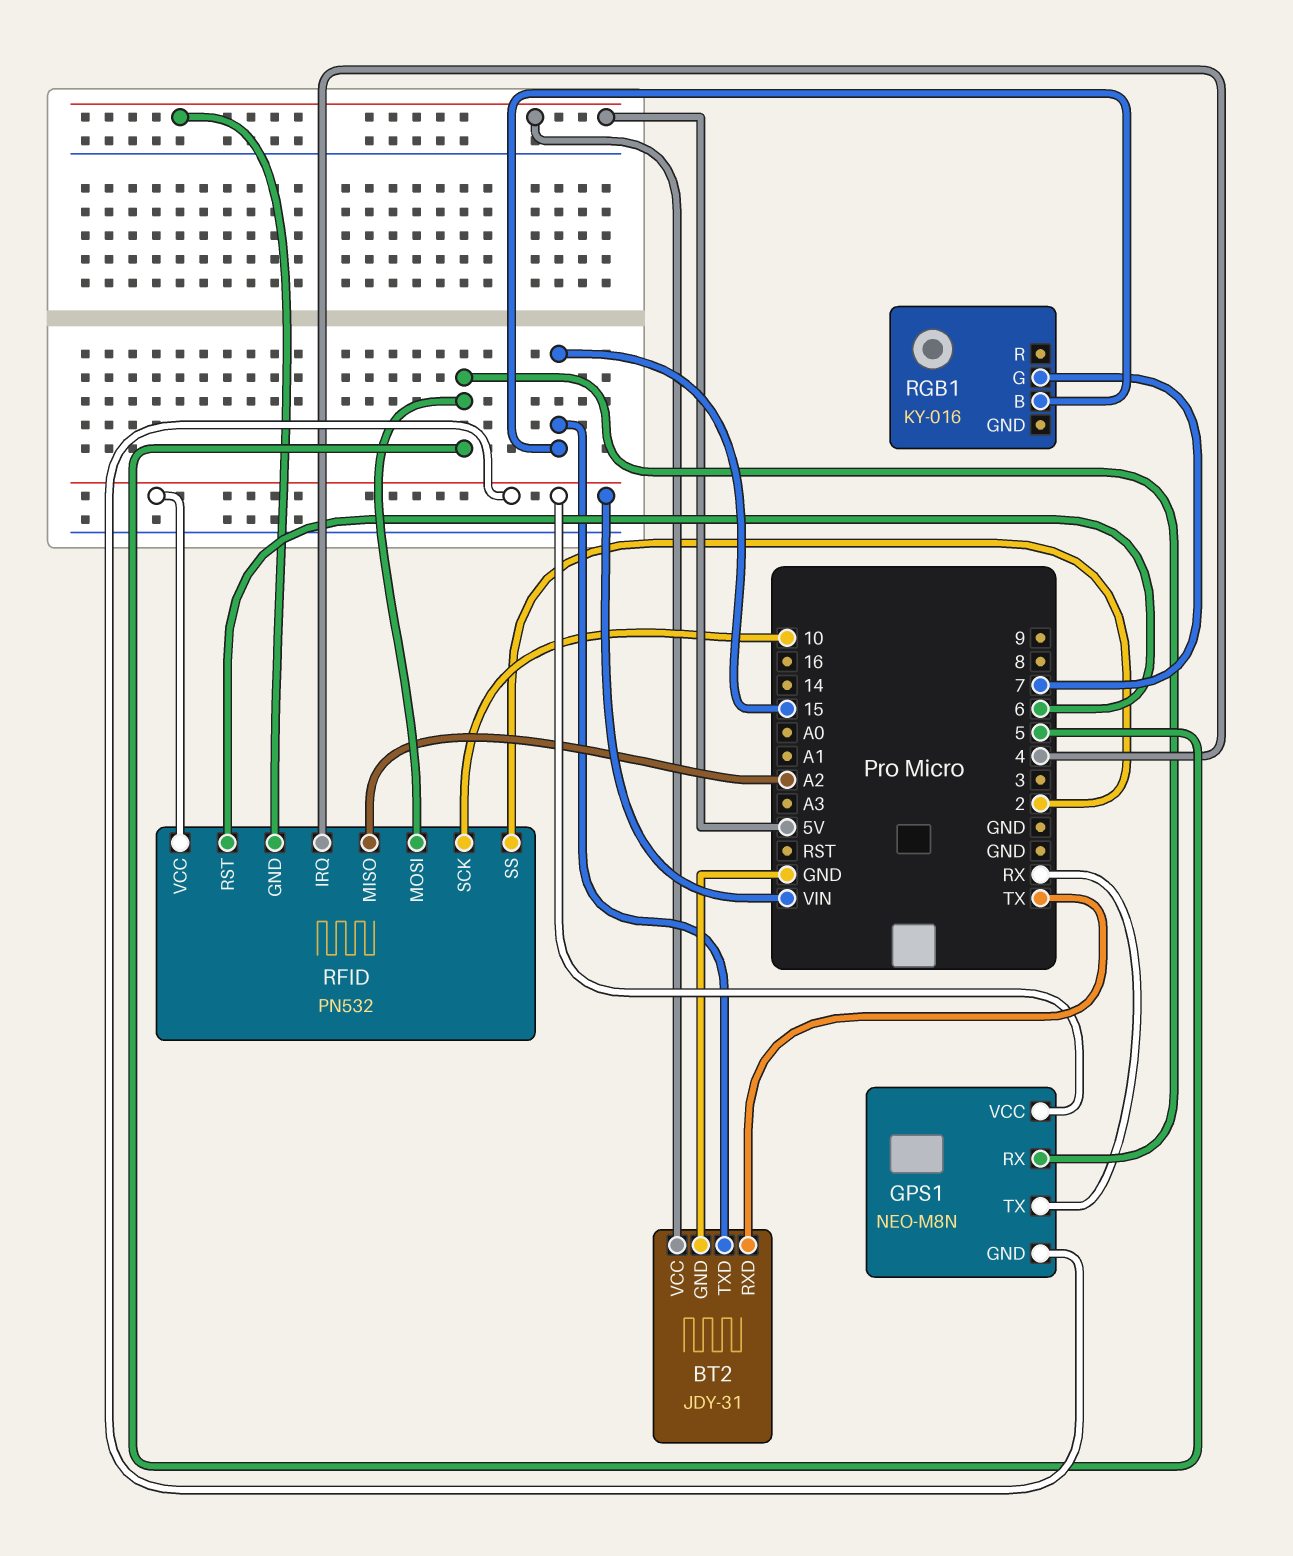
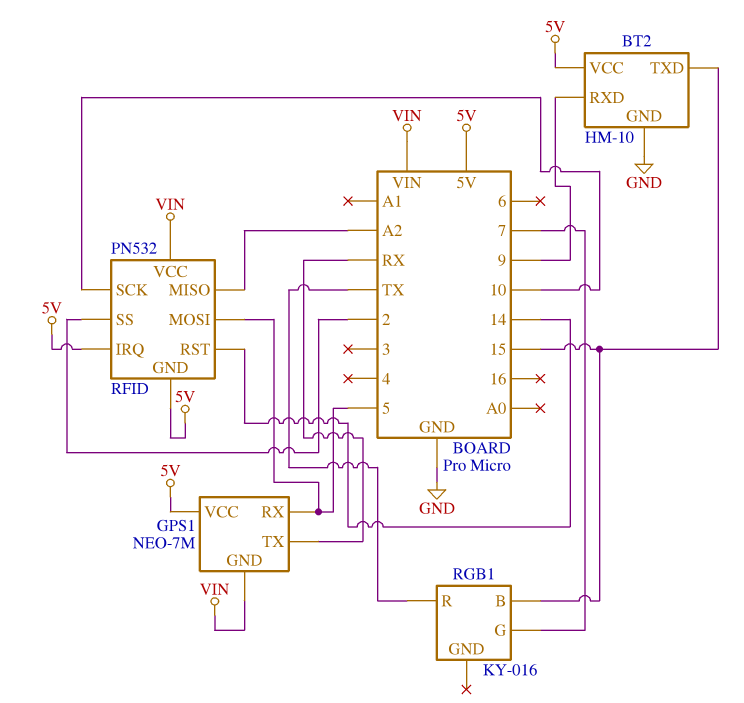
BT2: JDY-31 -> HM-10
BT2 pin RXD: TX -> 9
GPS1: NEO-M8N -> NEO-7M
GPS1 pin VCC: VIN -> 5V
RFID pin IRQ: 4 -> 5V
RFID pin RST: 6 -> 14
RGB1 pin R: none -> TX

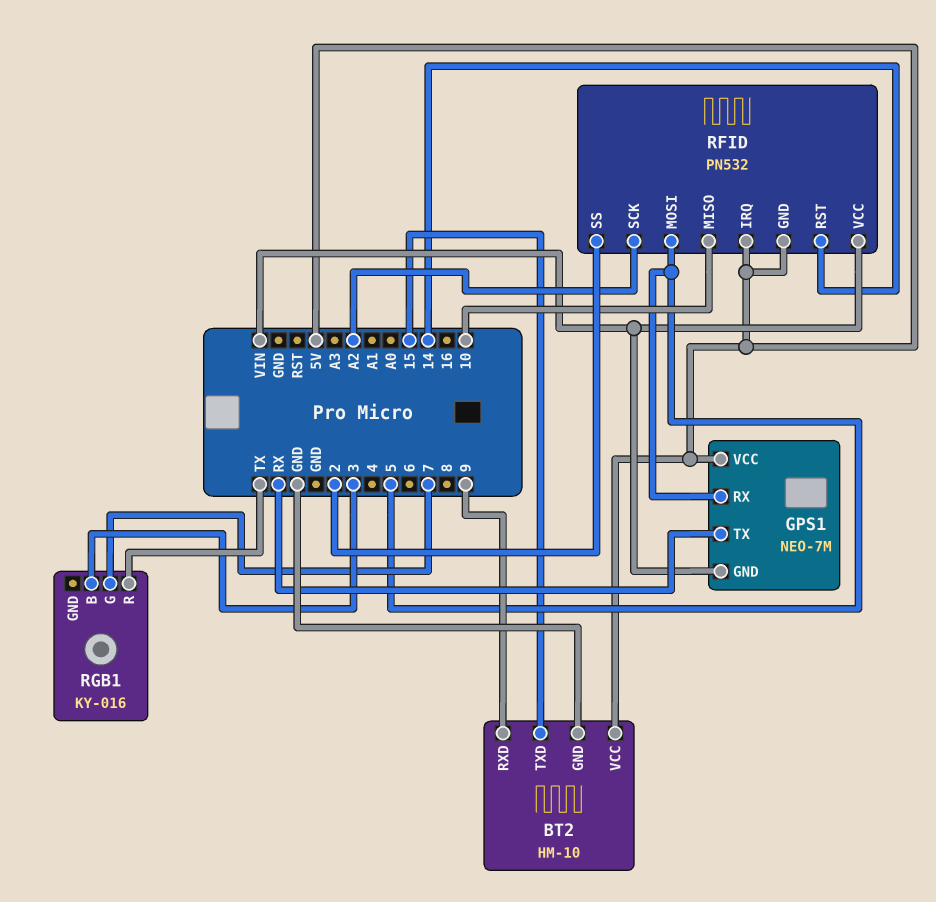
RFID pin MISO: A2 -> 10
RFID pin SCK: 10 -> A2
RGB1 pin B: 15 -> 3

